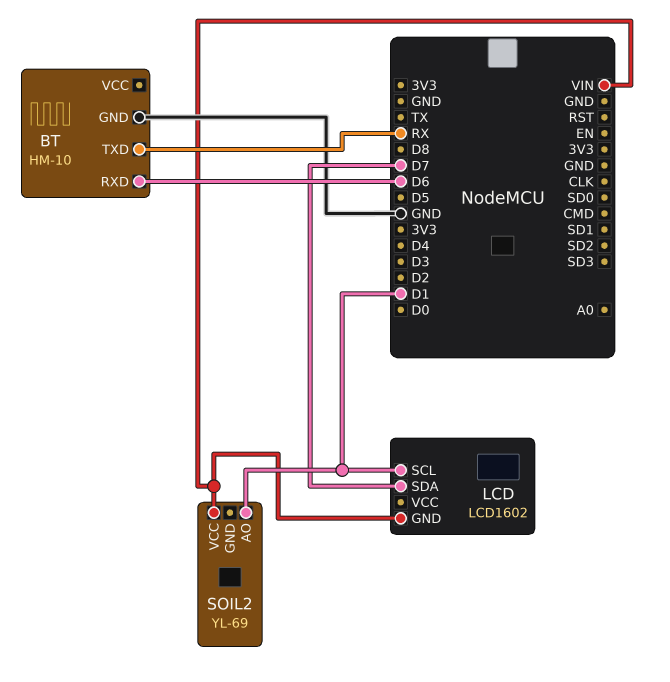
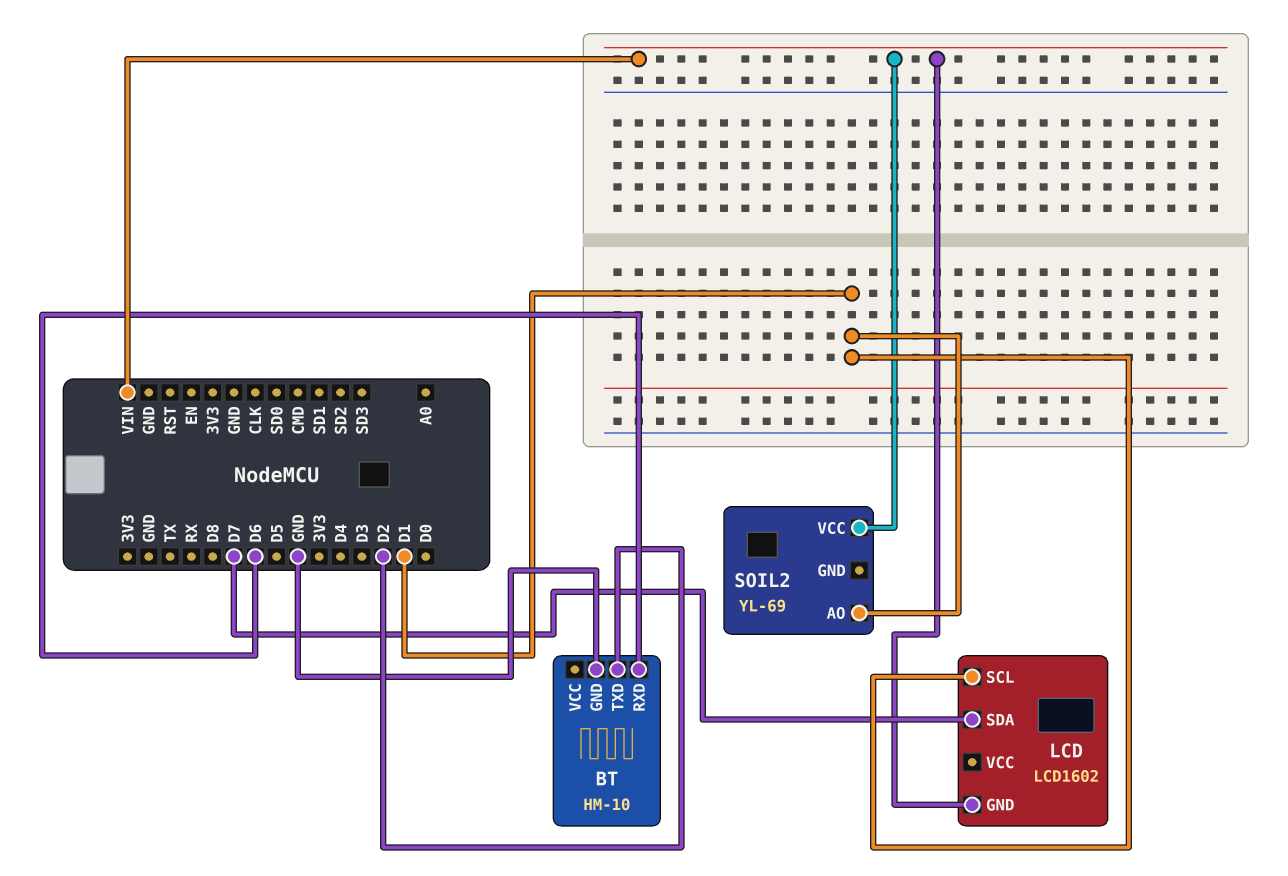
BT pin TXD: RX -> D2

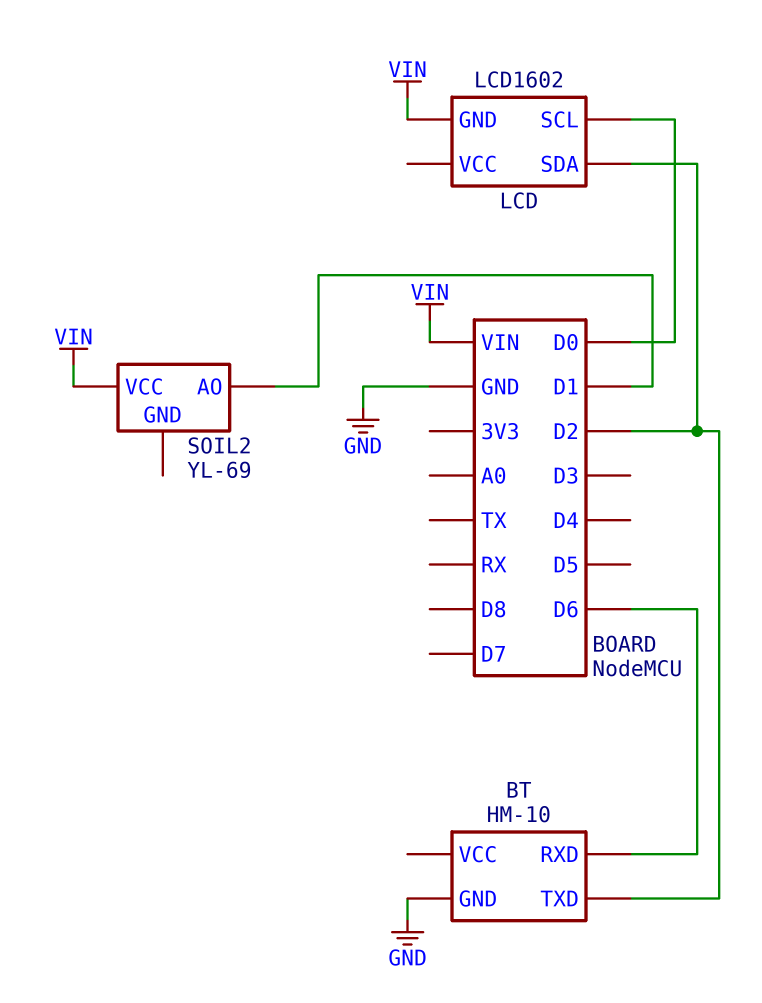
LCD pin SCL: D1 -> D0
LCD pin SDA: D7 -> D2

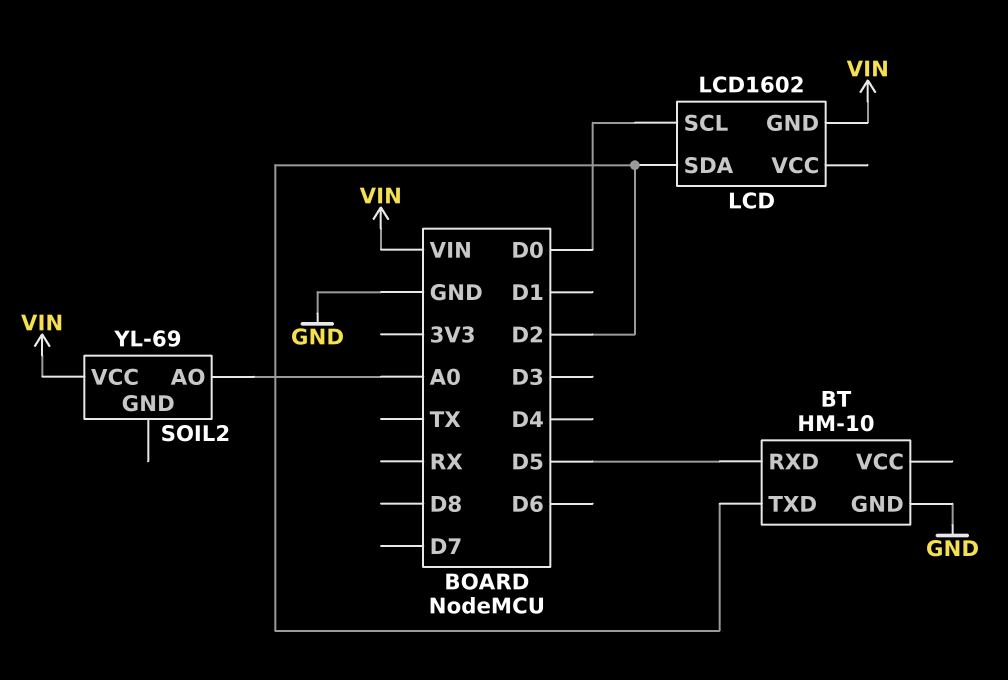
BT pin RXD: D6 -> D5
SOIL2 pin AO: D1 -> A0

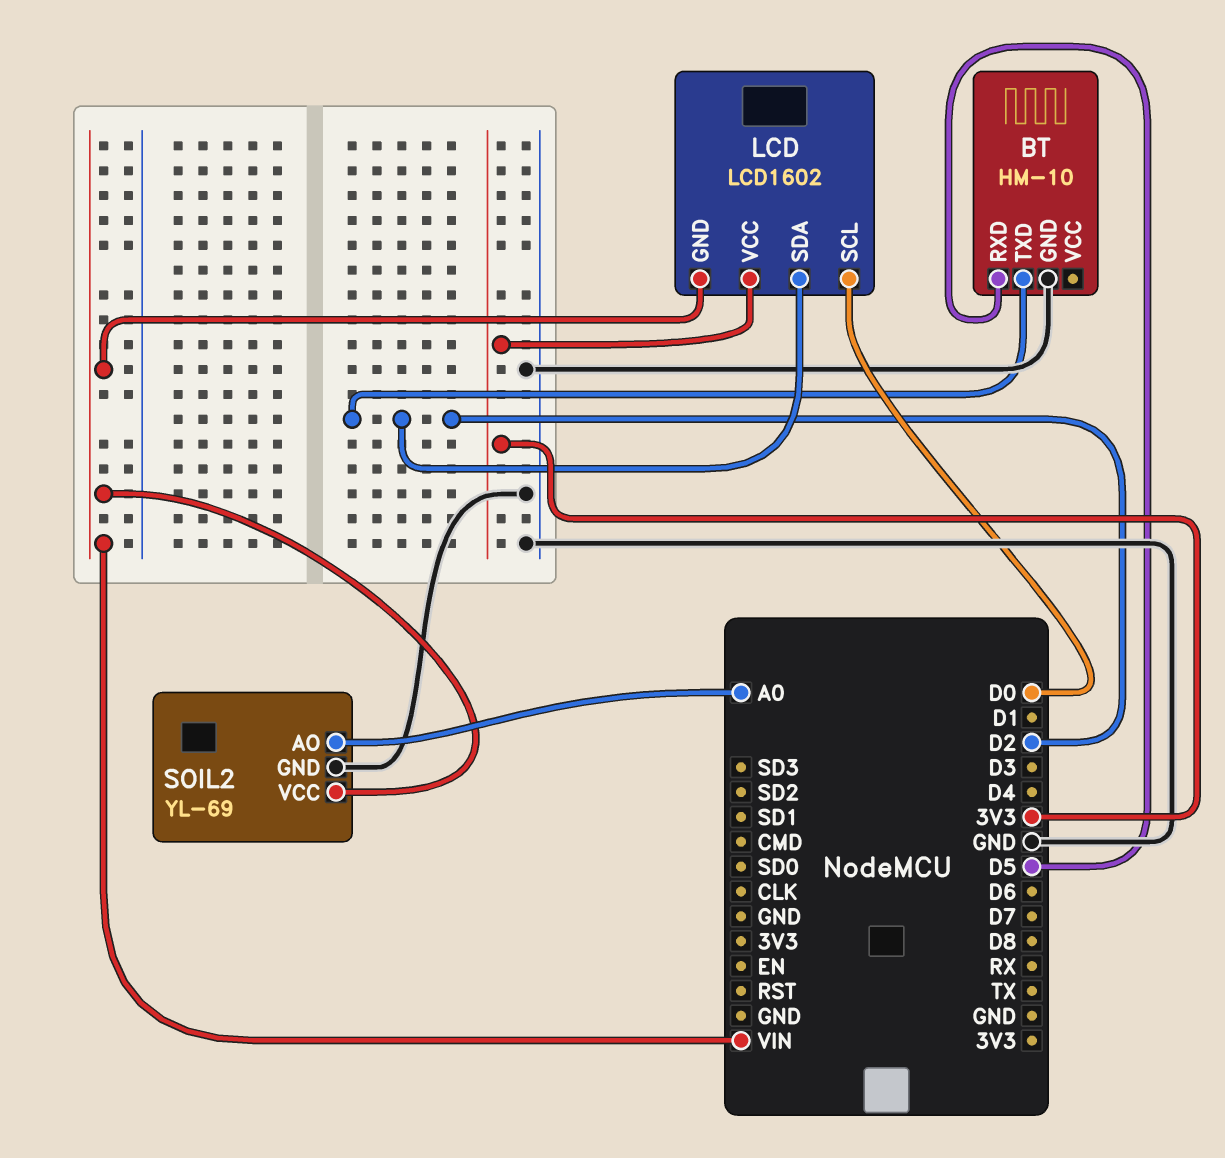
LCD pin VCC: none -> 3V3
SOIL2 pin GND: none -> GND

